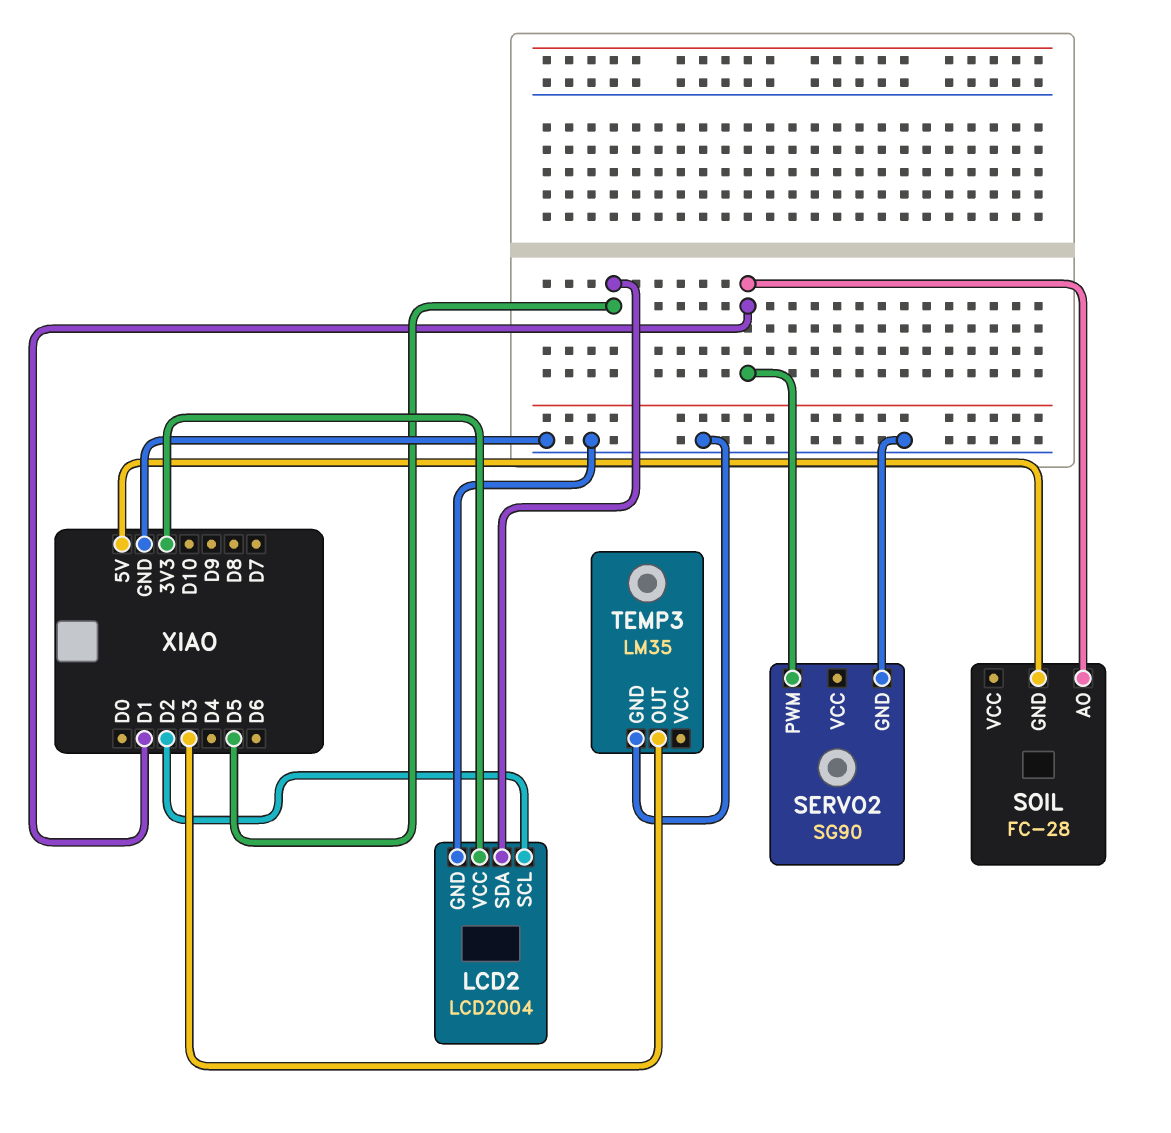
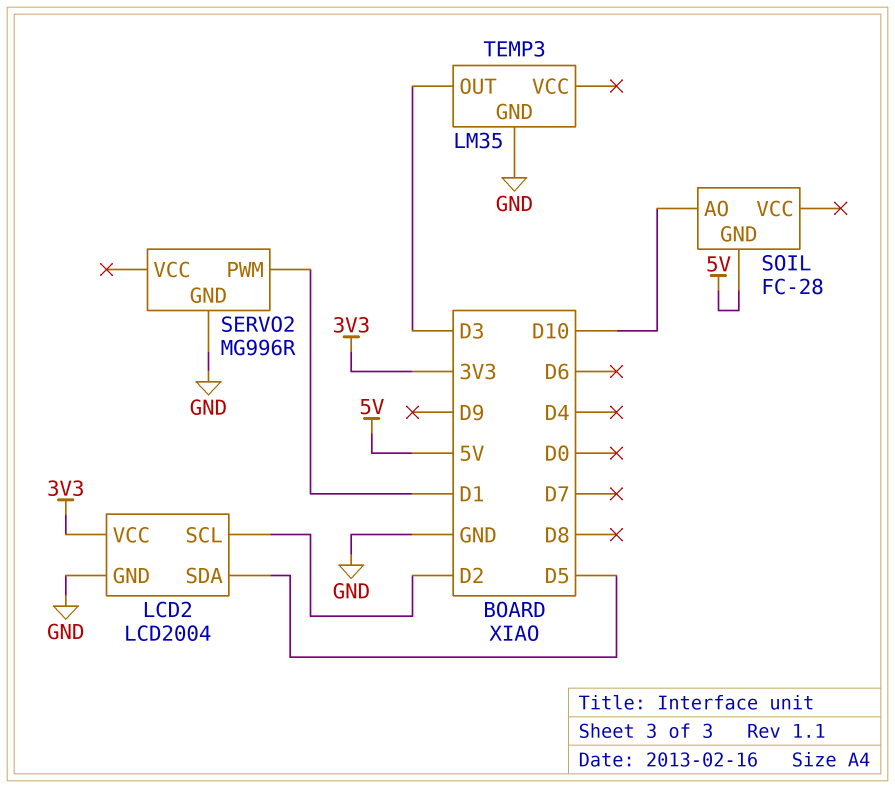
SERVO2: SG90 -> MG996R
SOIL pin AO: D1 -> D10

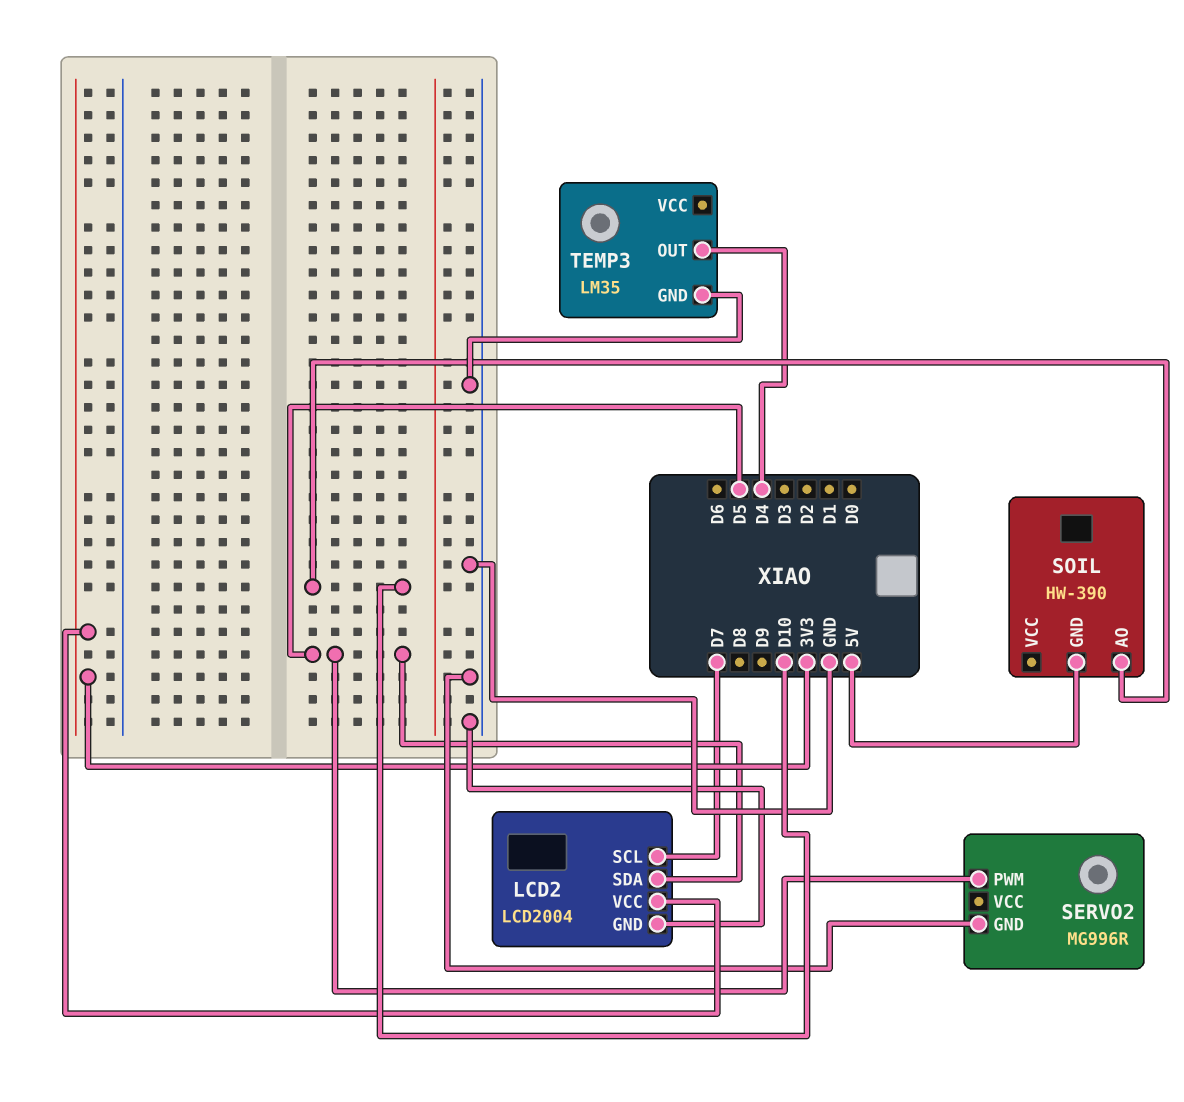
LCD2 pin SCL: D2 -> D7
SERVO2 pin PWM: D1 -> D5
SOIL: FC-28 -> HW-390
TEMP3 pin OUT: D3 -> D4

